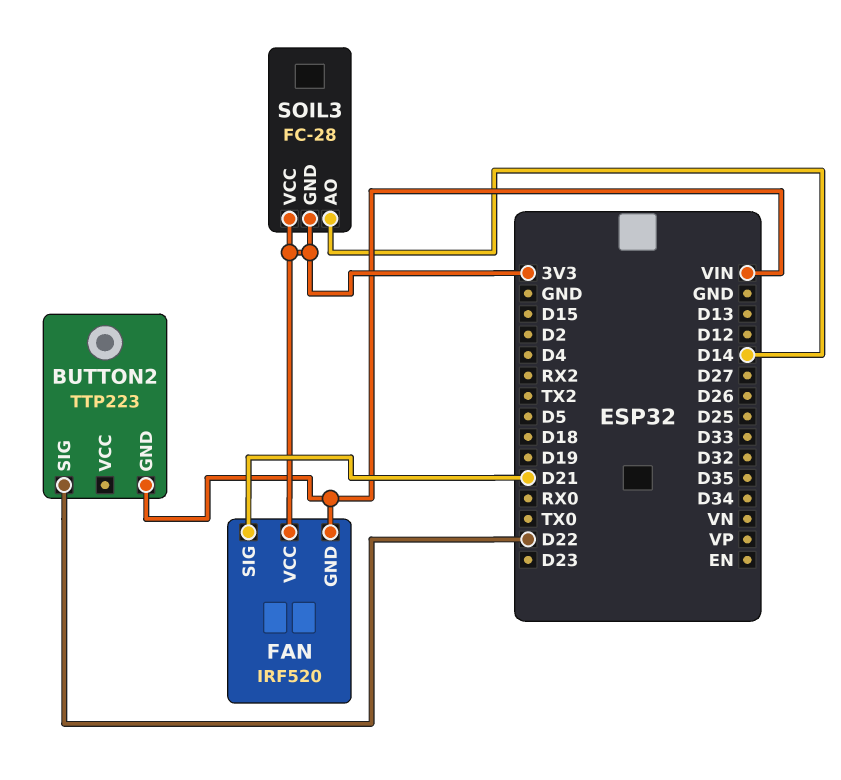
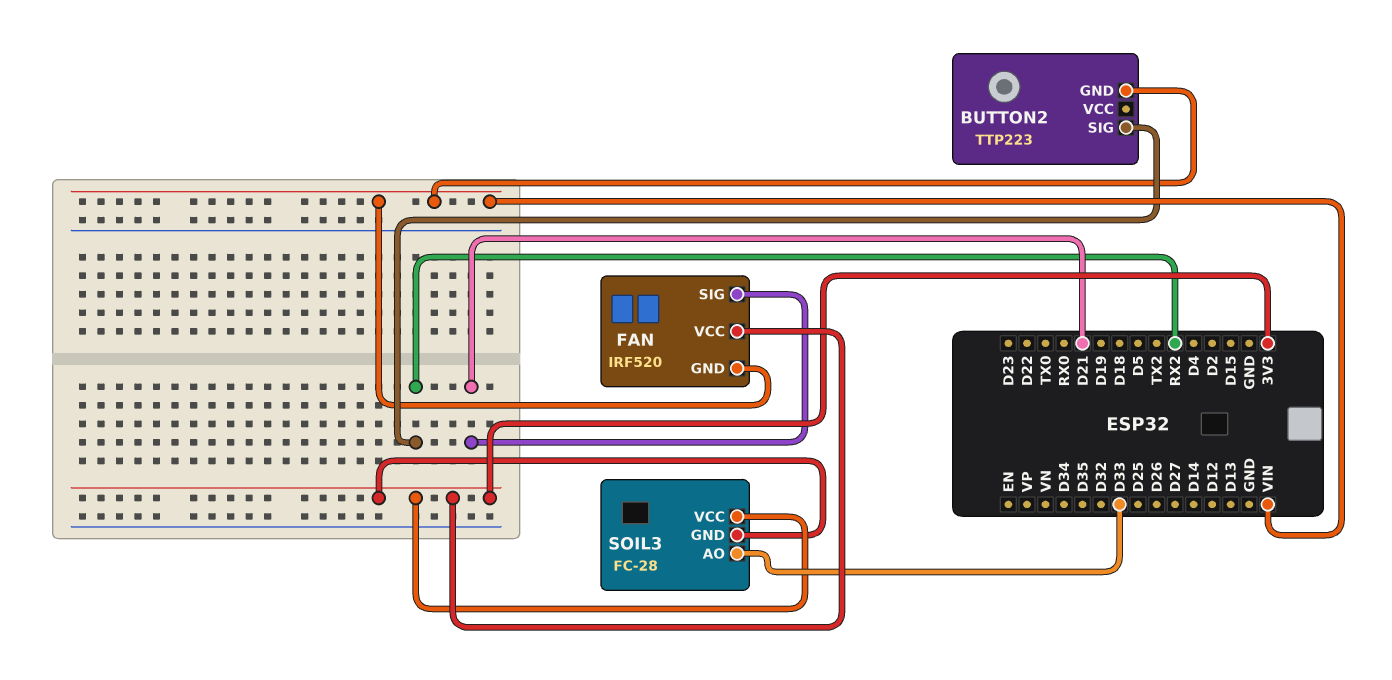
BUTTON2 pin SIG: D22 -> RX2
SOIL3 pin AO: D14 -> D33

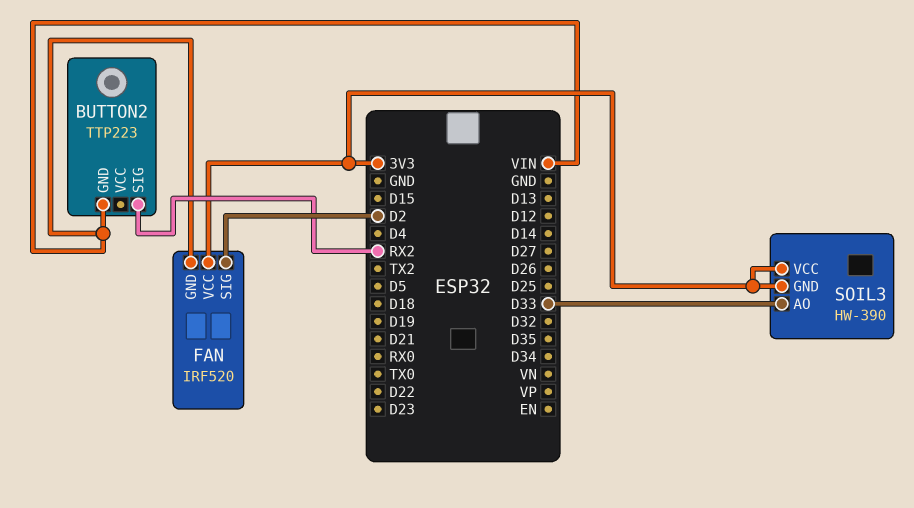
FAN pin SIG: D21 -> D2
SOIL3: FC-28 -> HW-390

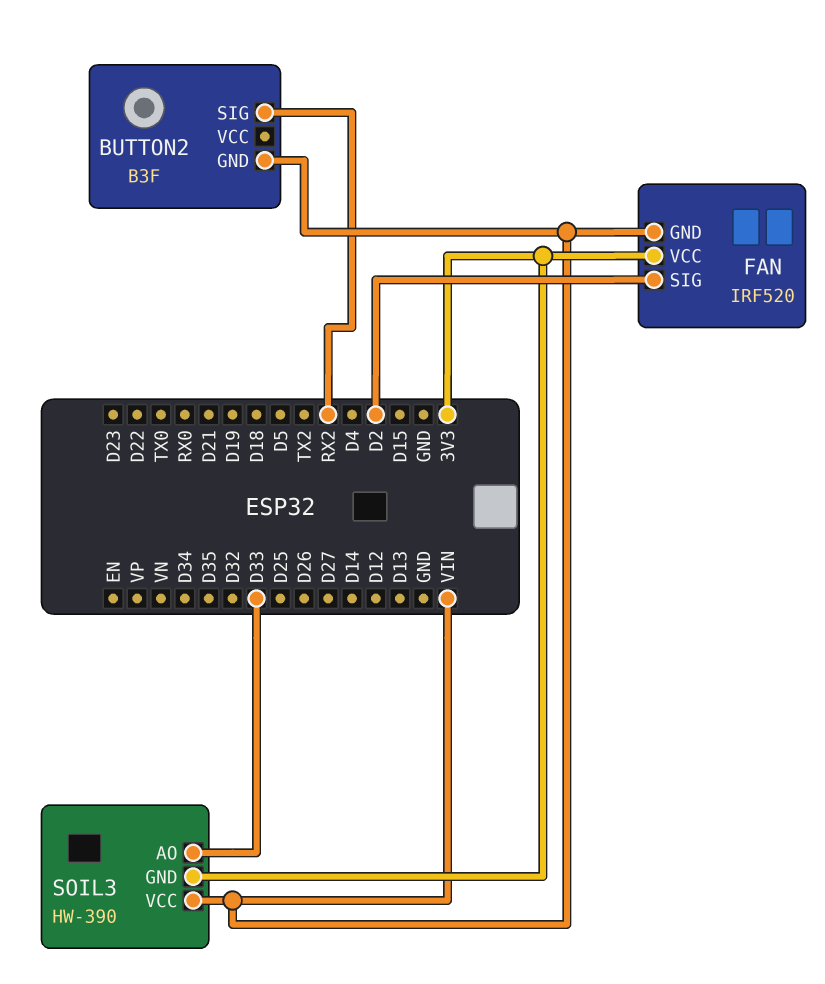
BUTTON2: TTP223 -> B3F
SOIL3 pin VCC: 3V3 -> VIN

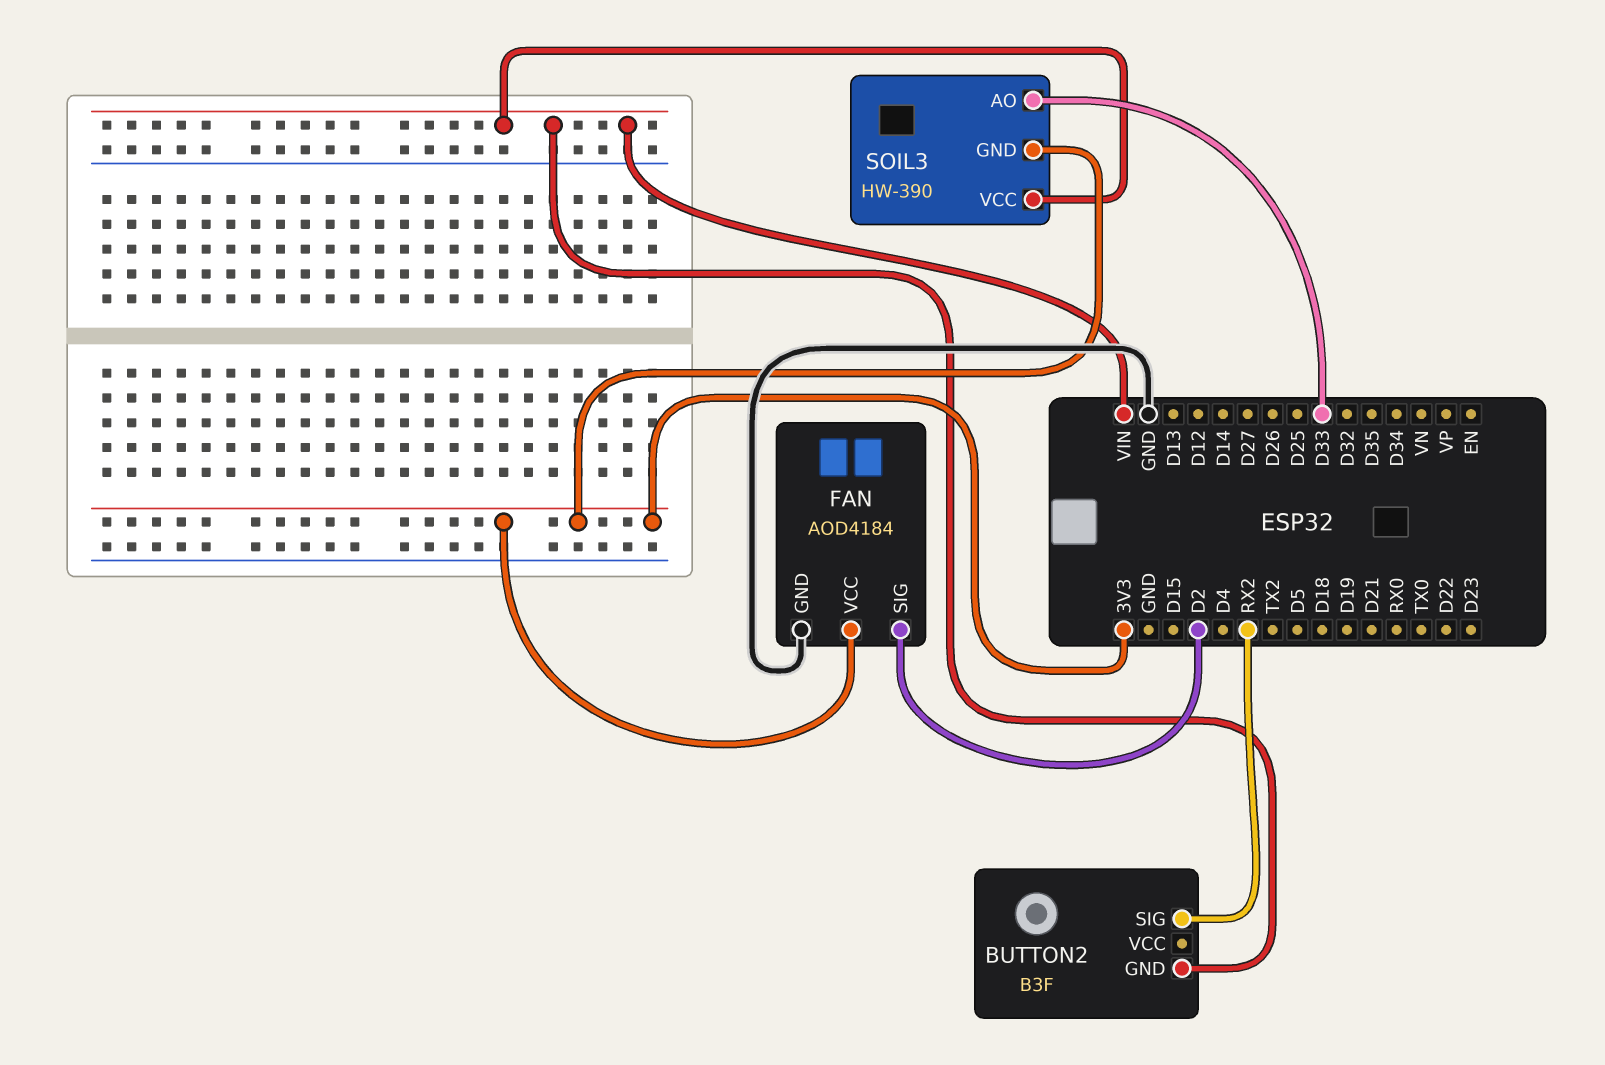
FAN: IRF520 -> AOD4184
FAN pin GND: VIN -> GND

